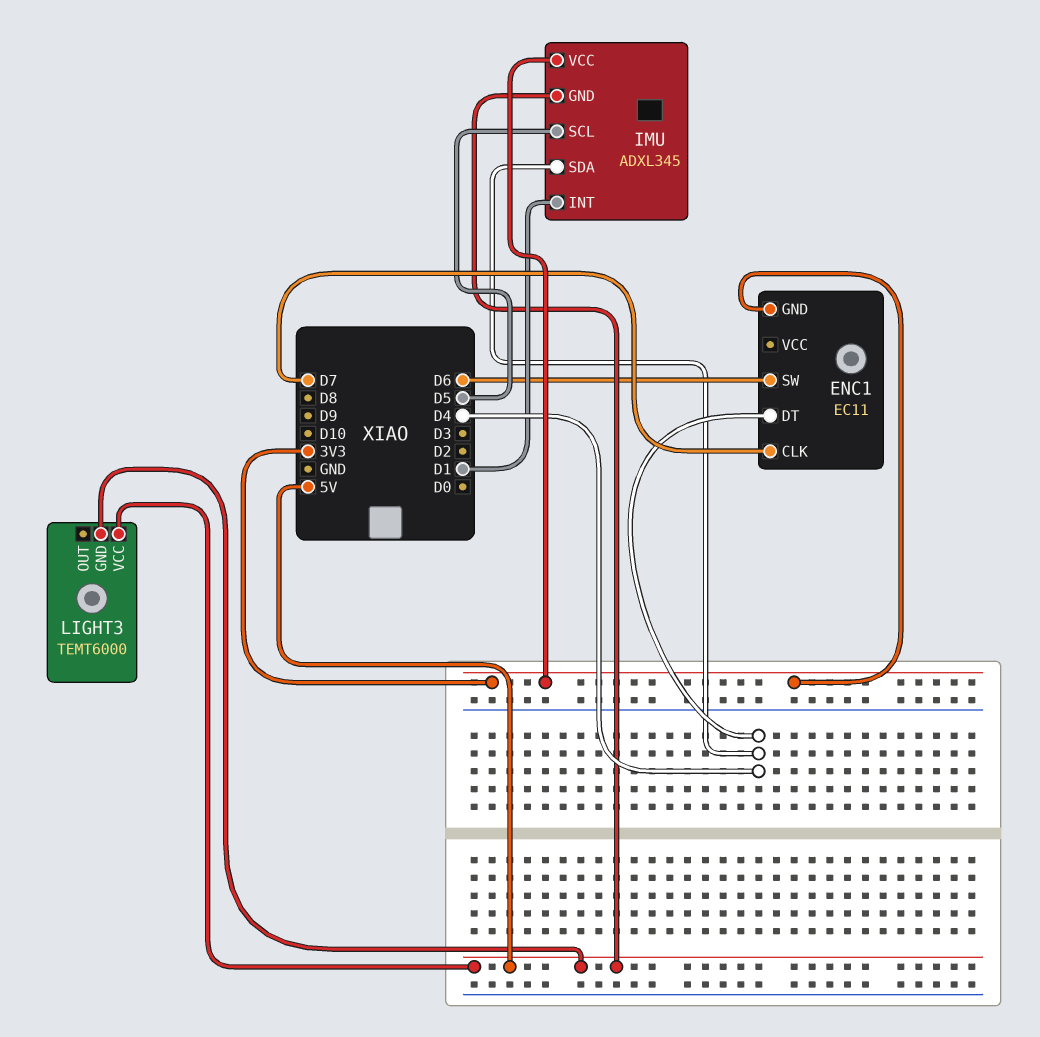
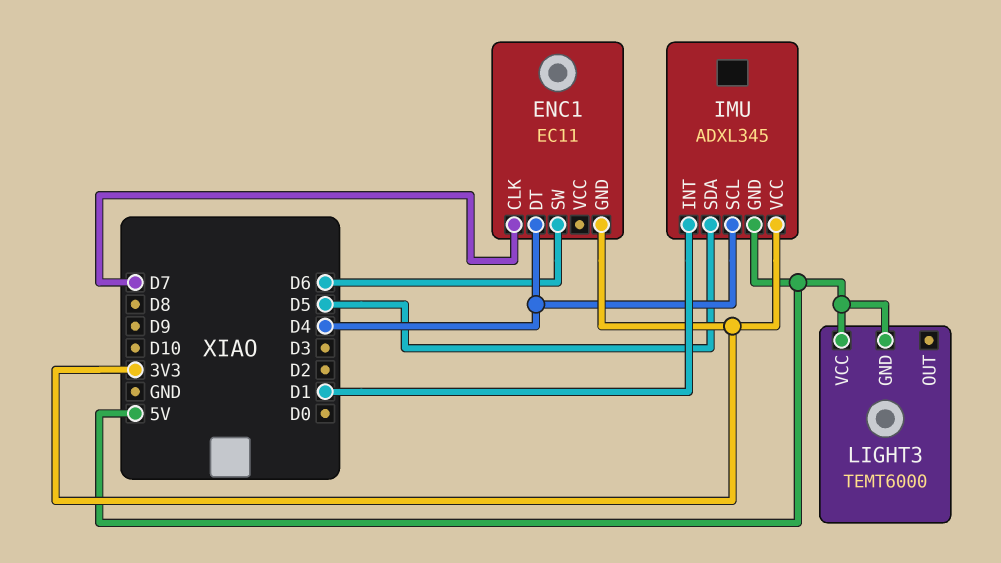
IMU pin SCL: D5 -> D4
IMU pin SDA: D4 -> D5

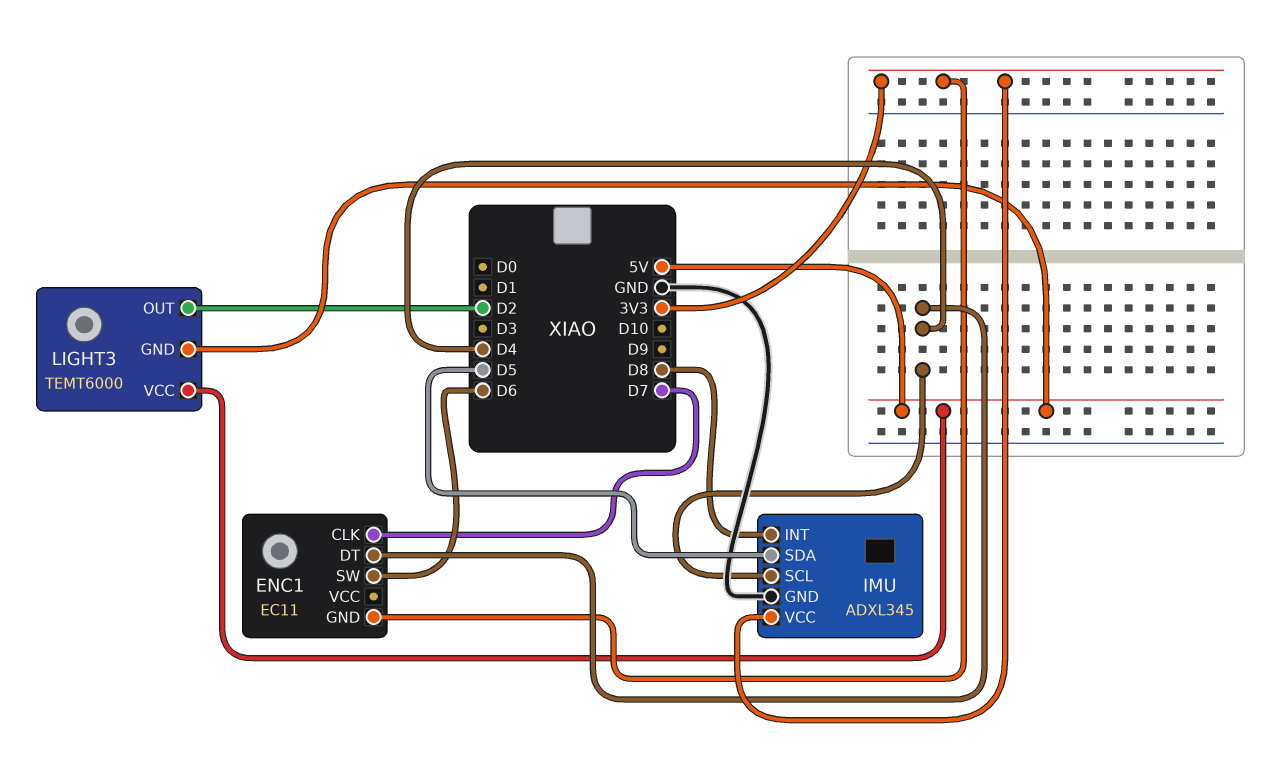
IMU pin GND: 5V -> GND
IMU pin INT: D1 -> D8
LIGHT3 pin OUT: none -> D2

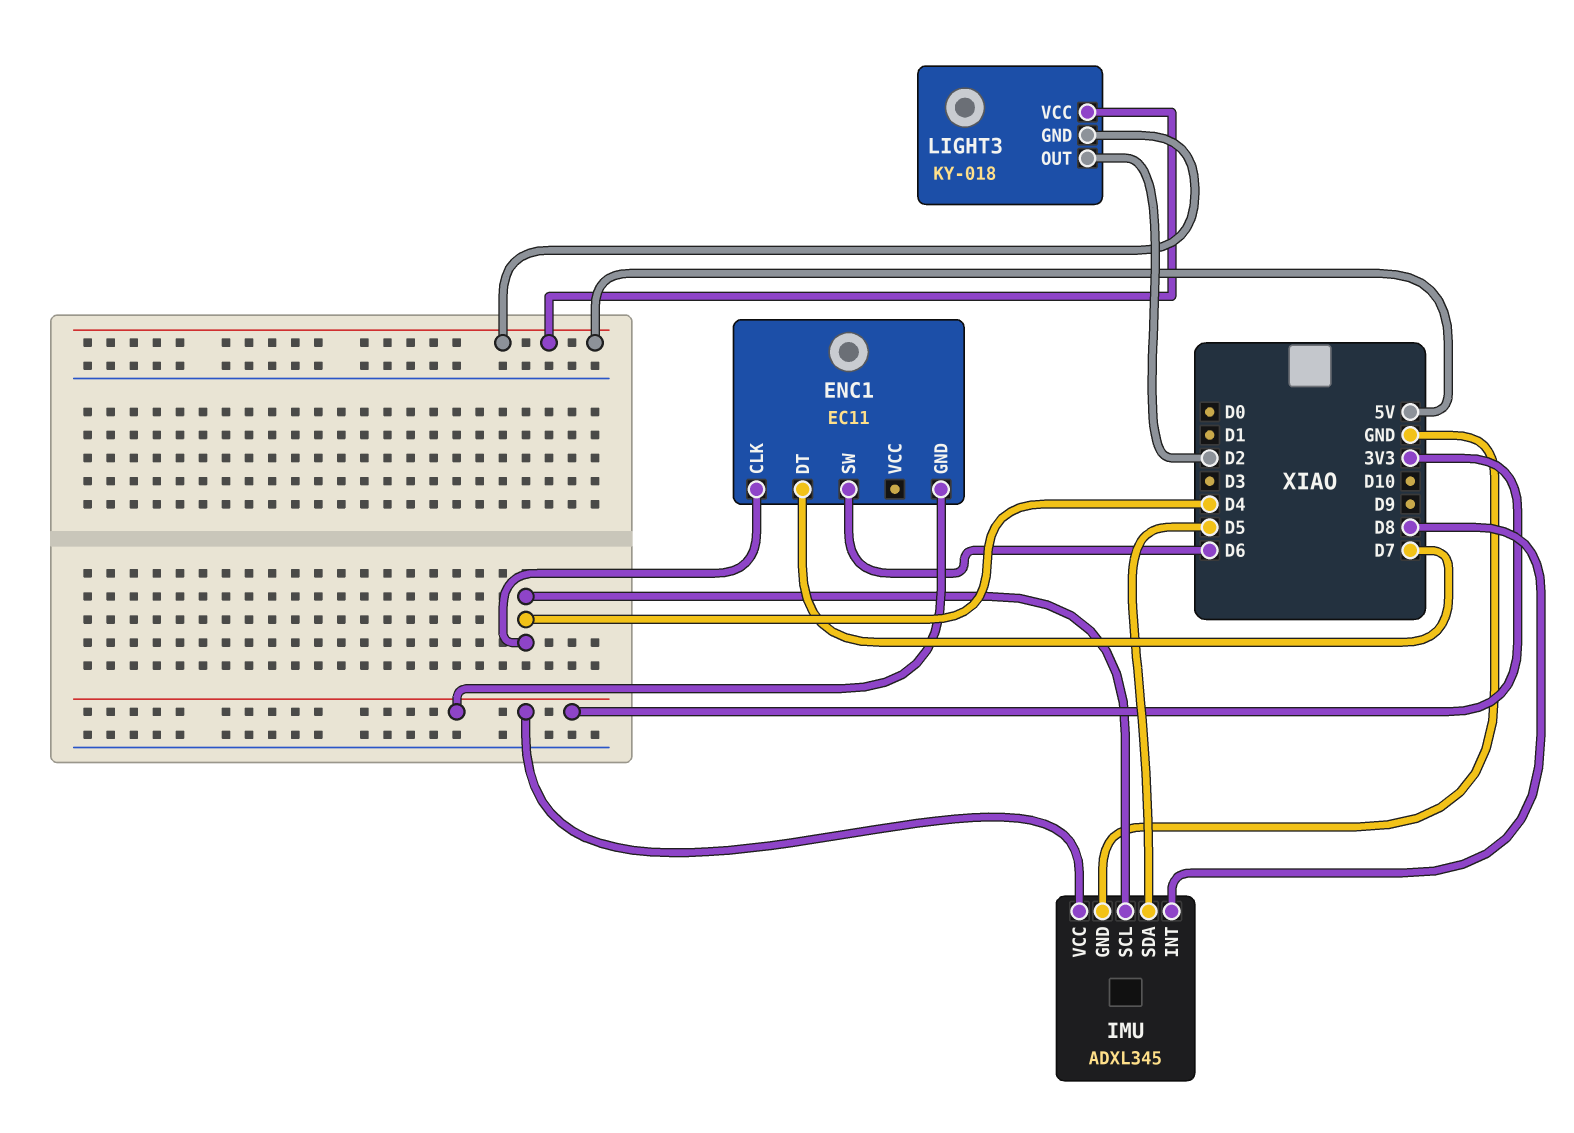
ENC1 pin CLK: D7 -> D4
ENC1 pin DT: D4 -> D7
LIGHT3: TEMT6000 -> KY-018

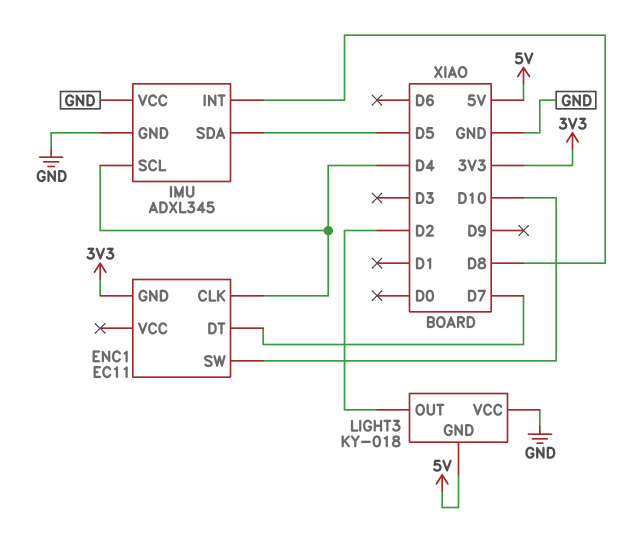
ENC1 pin SW: D6 -> D10
IMU pin VCC: 3V3 -> GND
LIGHT3 pin VCC: 5V -> GND

